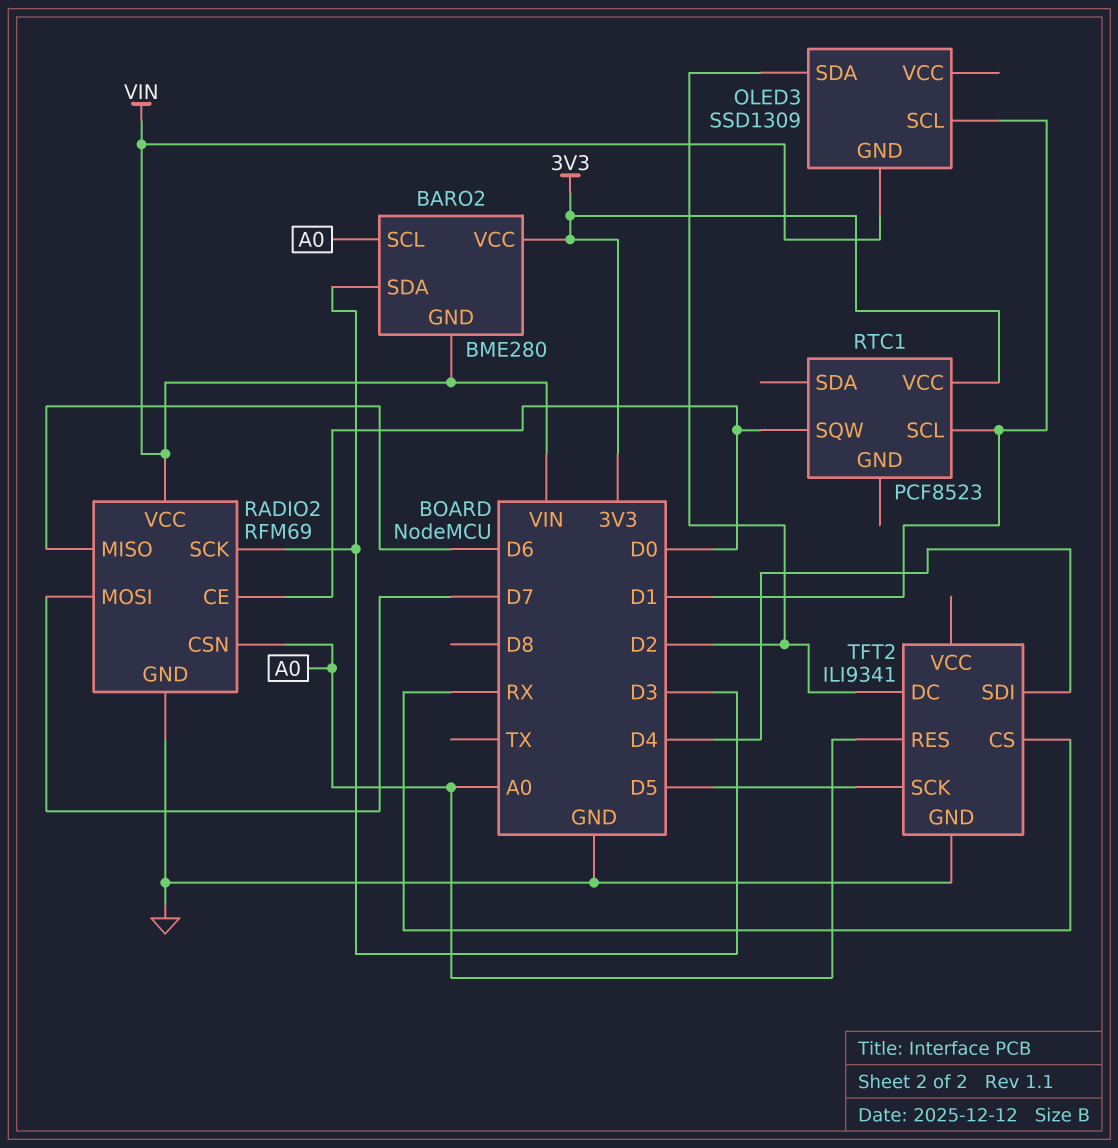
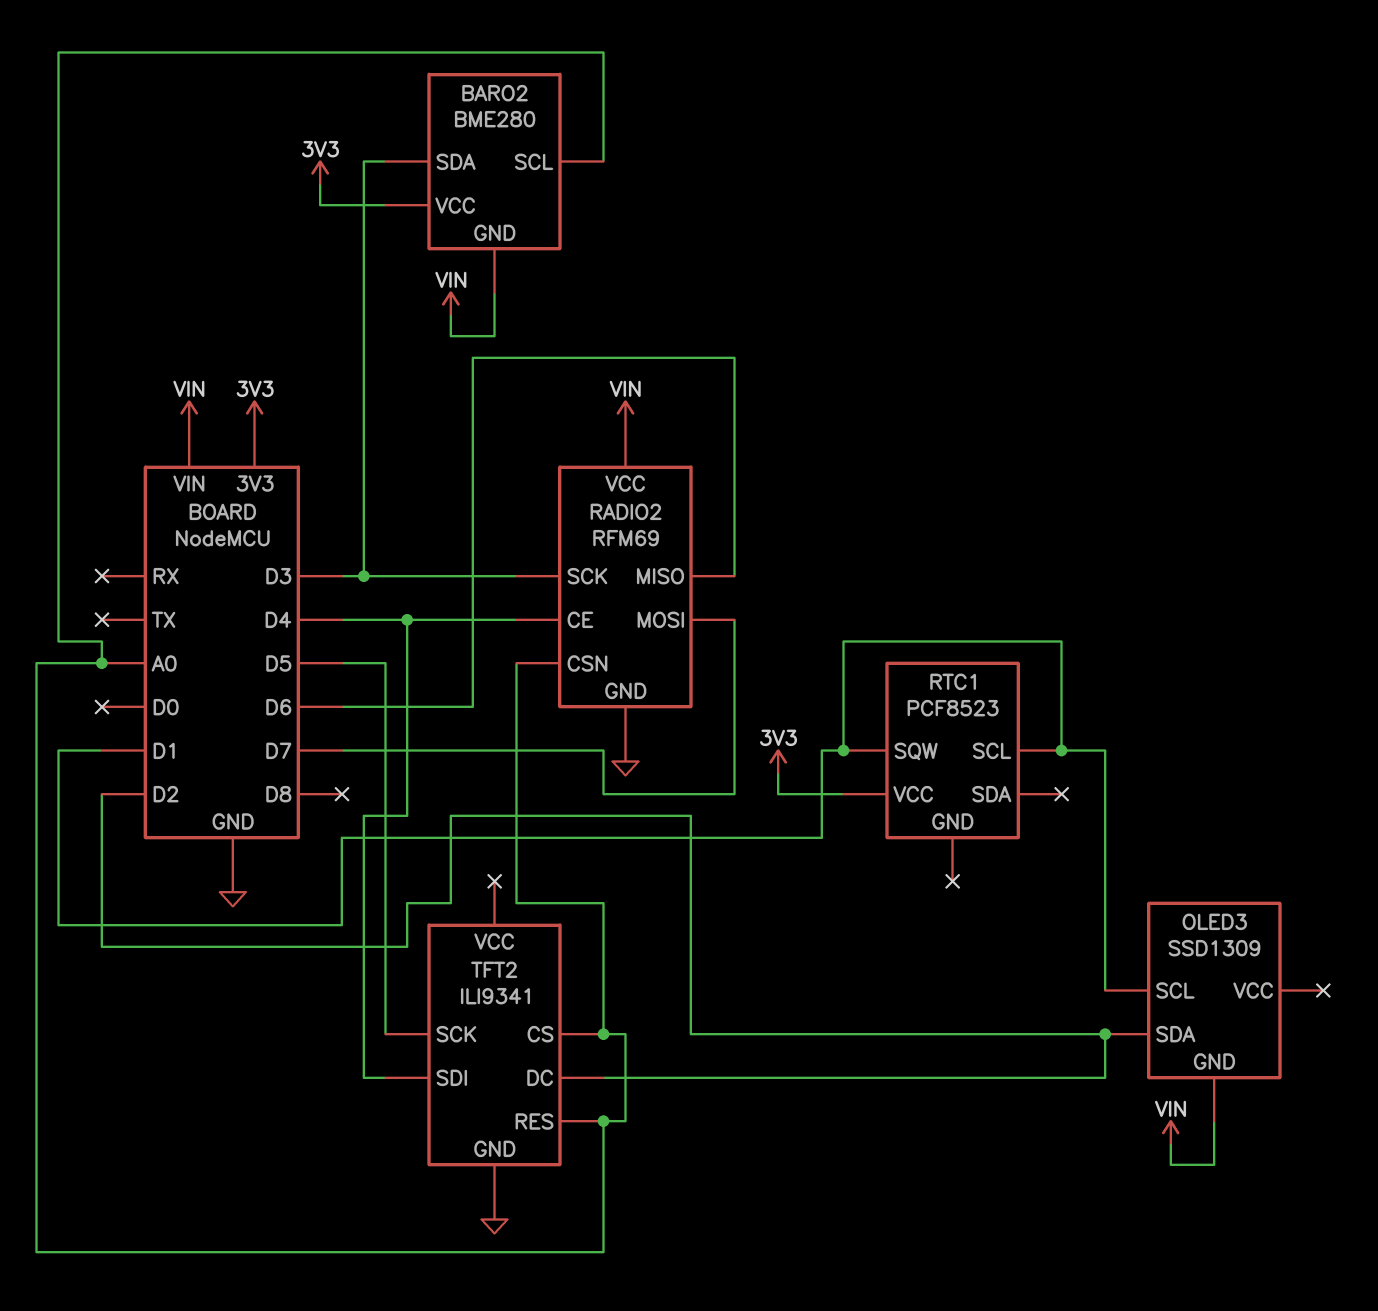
RADIO2 pin CE: D0 -> D4
RTC1 pin SQW: D0 -> D1
TFT2 pin CS: RX -> A0

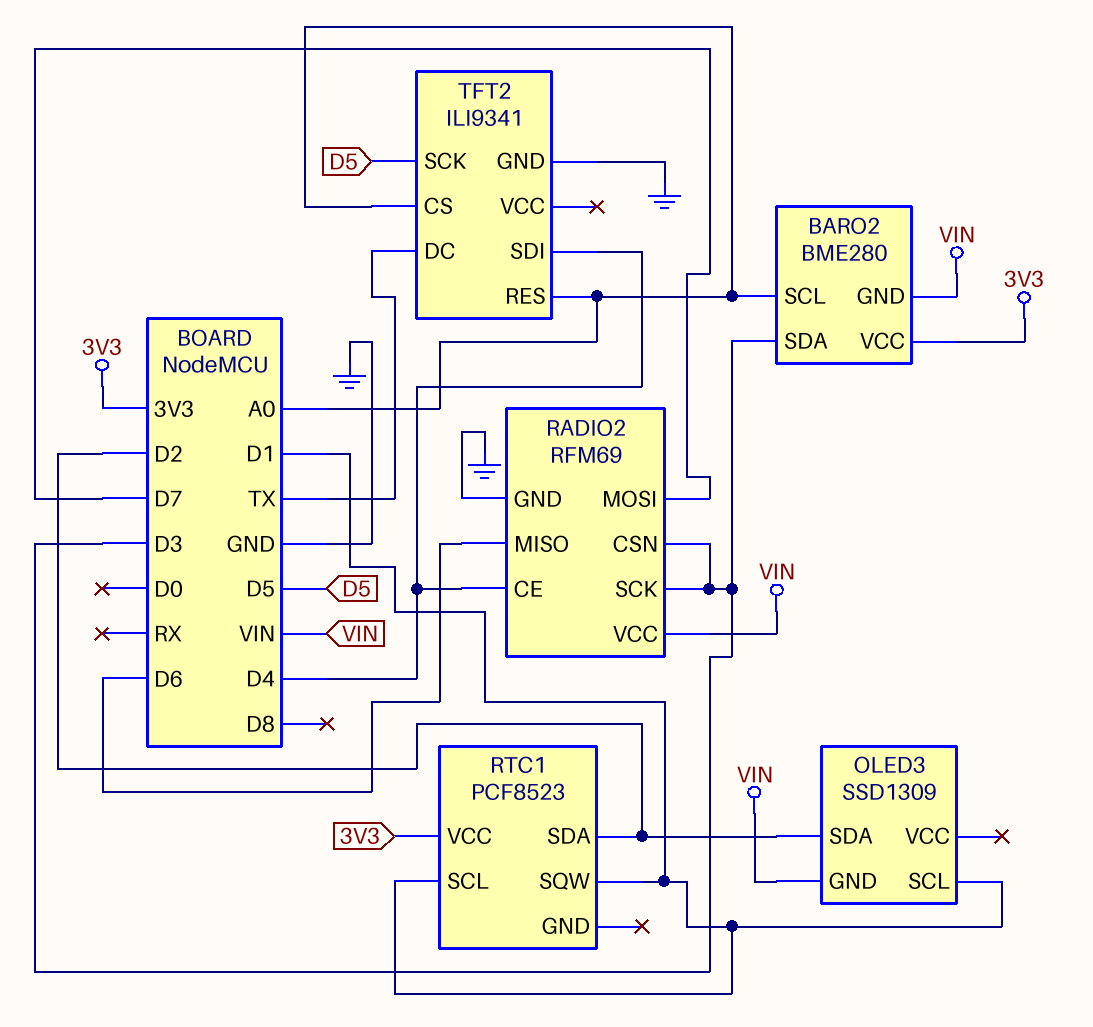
RADIO2 pin CSN: A0 -> D3
RTC1 pin SDA: none -> D2
TFT2 pin DC: D2 -> TX

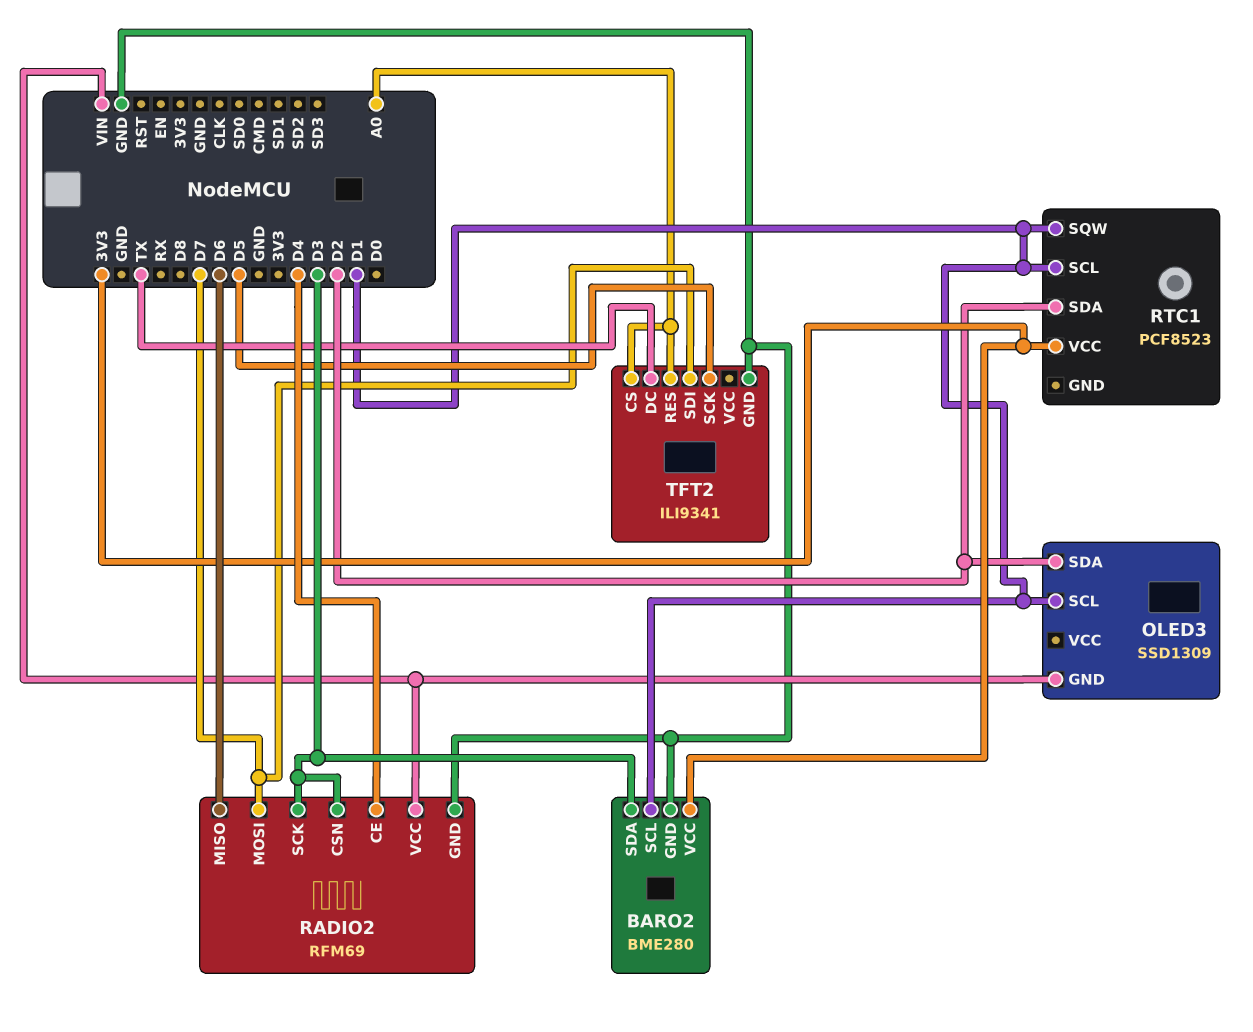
BARO2 pin GND: VIN -> GND
BARO2 pin SCL: A0 -> D1
TFT2 pin SDI: D4 -> D7

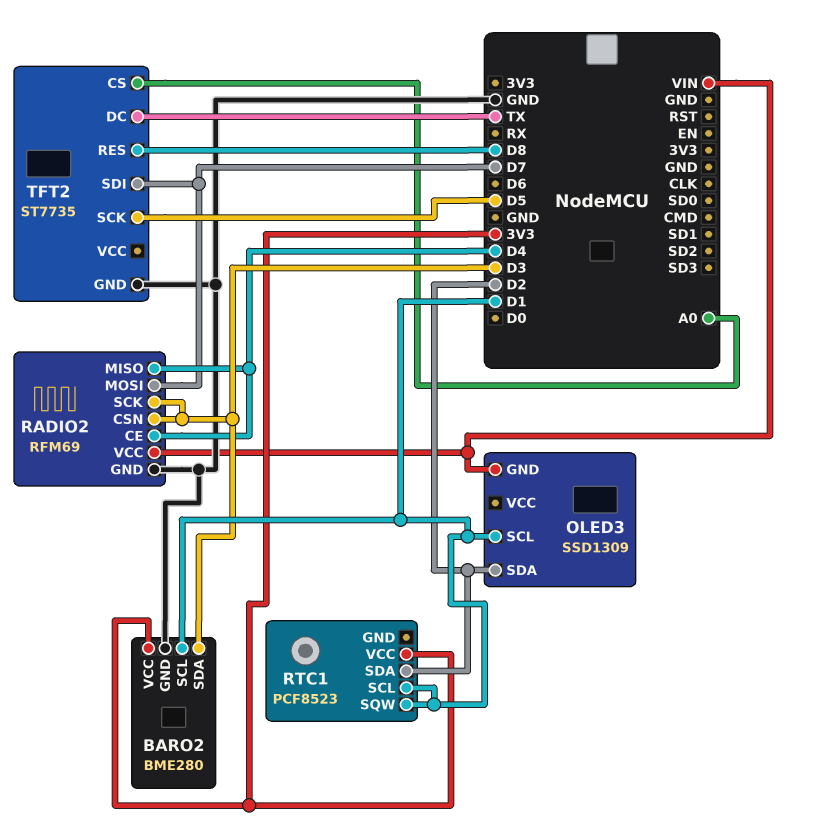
RADIO2 pin MISO: D6 -> D4
TFT2: ILI9341 -> ST7735
TFT2 pin RES: A0 -> D8

